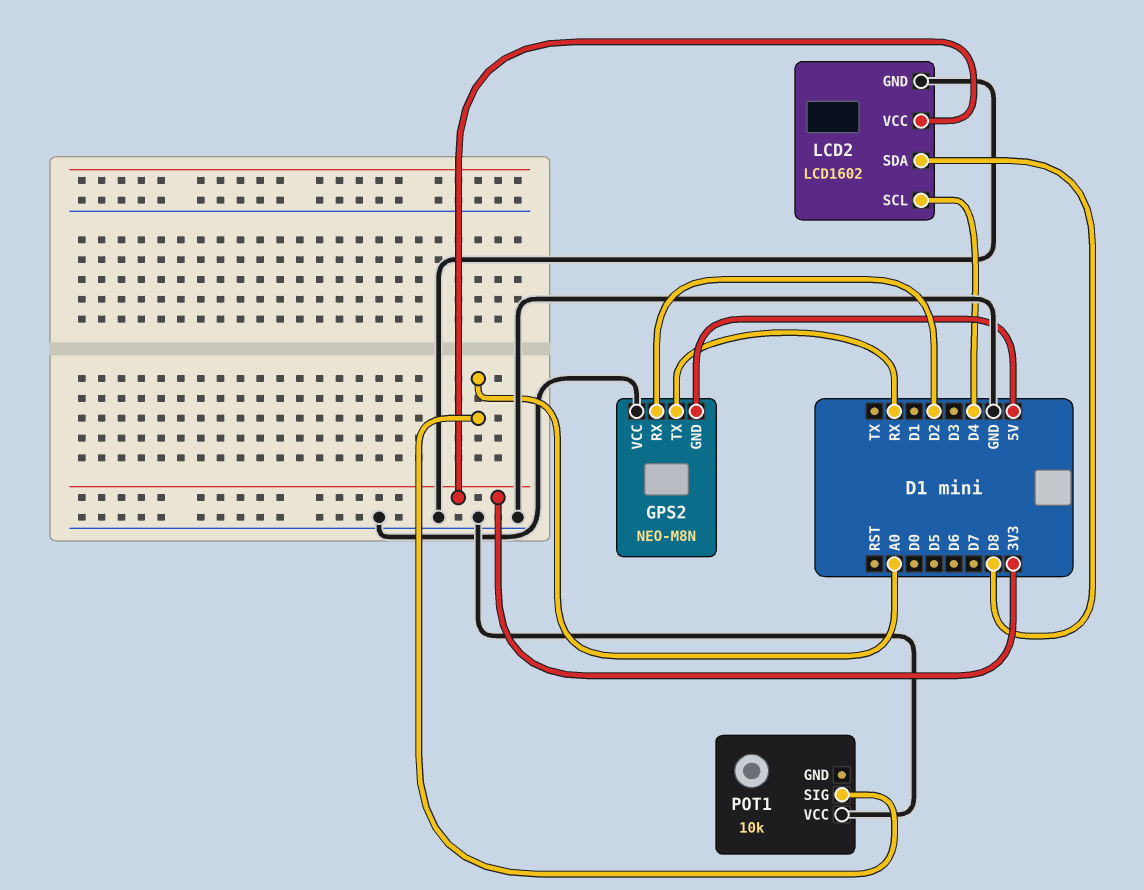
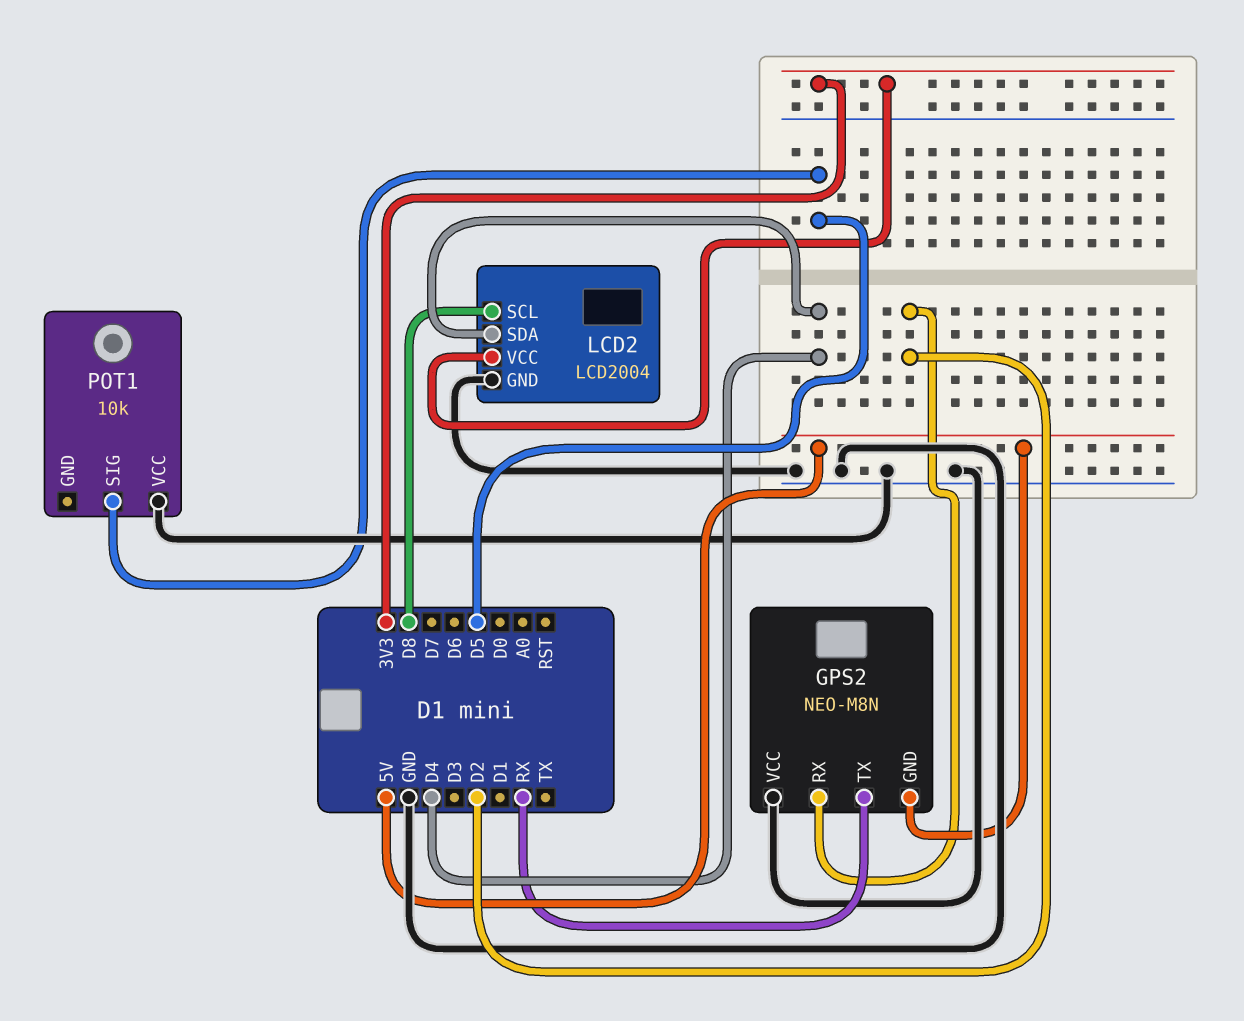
LCD2: LCD1602 -> LCD2004
LCD2 pin SCL: D4 -> D8
LCD2 pin SDA: D8 -> D4
POT1 pin SIG: A0 -> D5

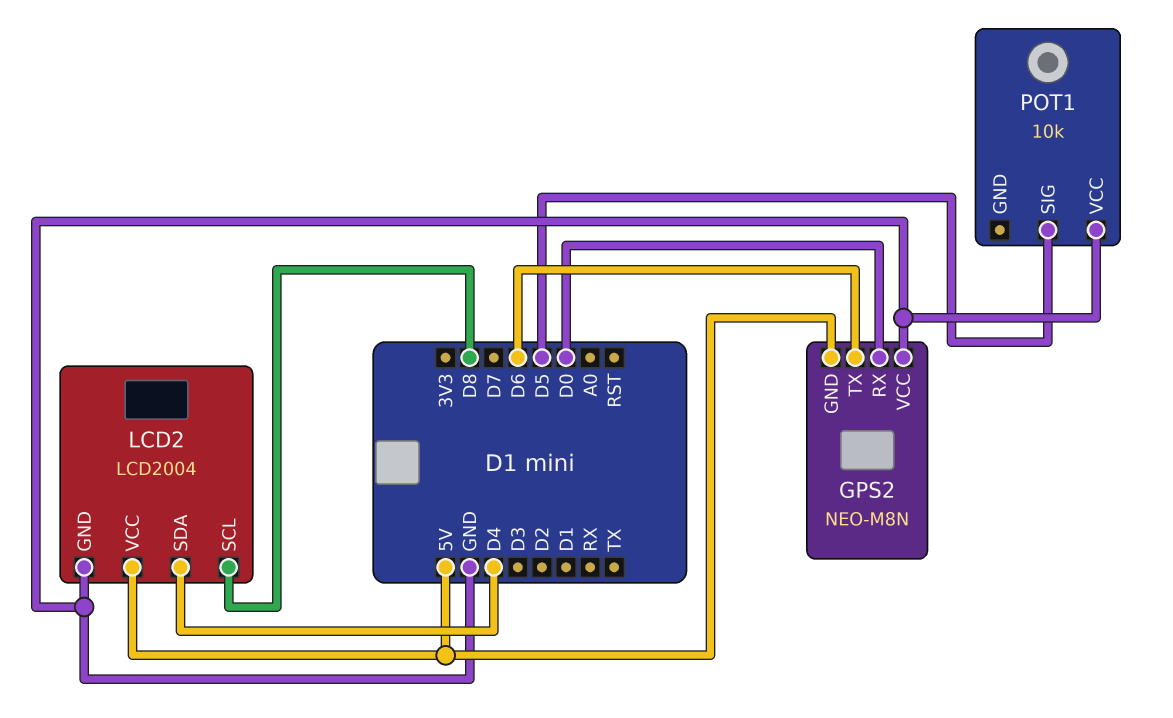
GPS2 pin RX: D2 -> D0
GPS2 pin TX: RX -> D6
LCD2 pin VCC: 3V3 -> 5V

